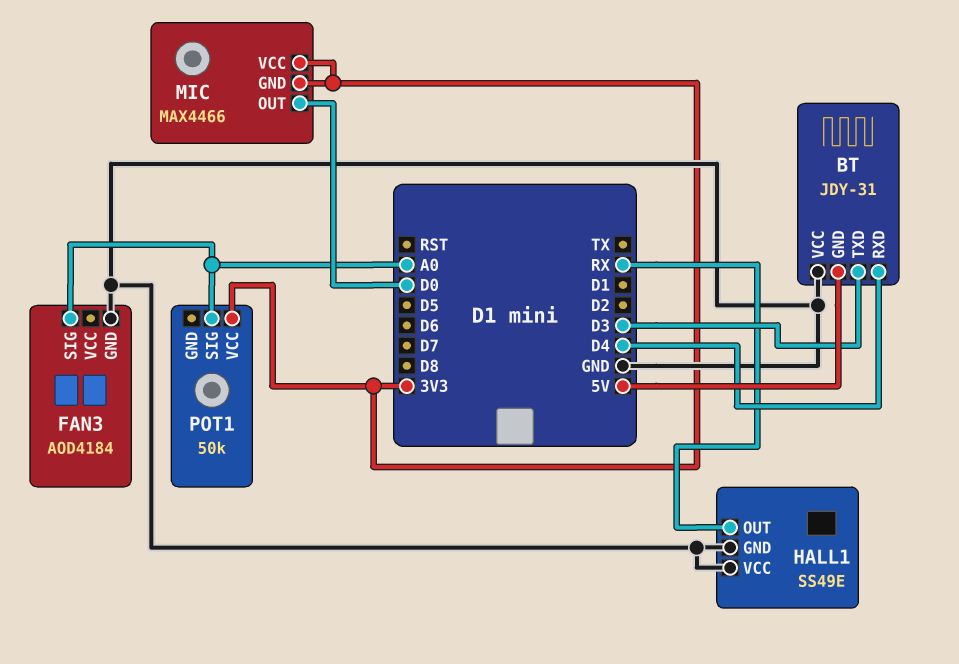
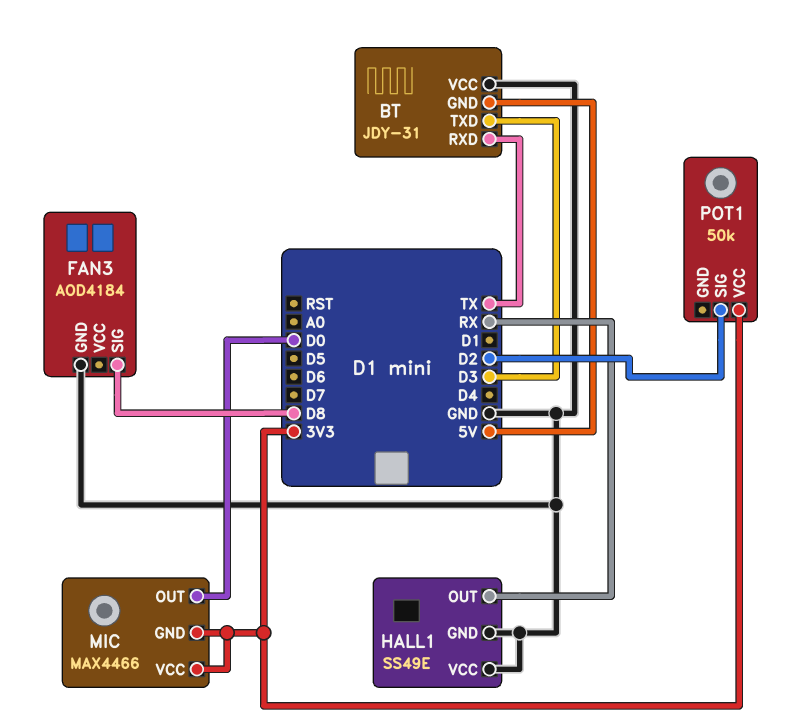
BT pin RXD: D4 -> TX
FAN3 pin SIG: A0 -> D8
POT1 pin SIG: A0 -> D2

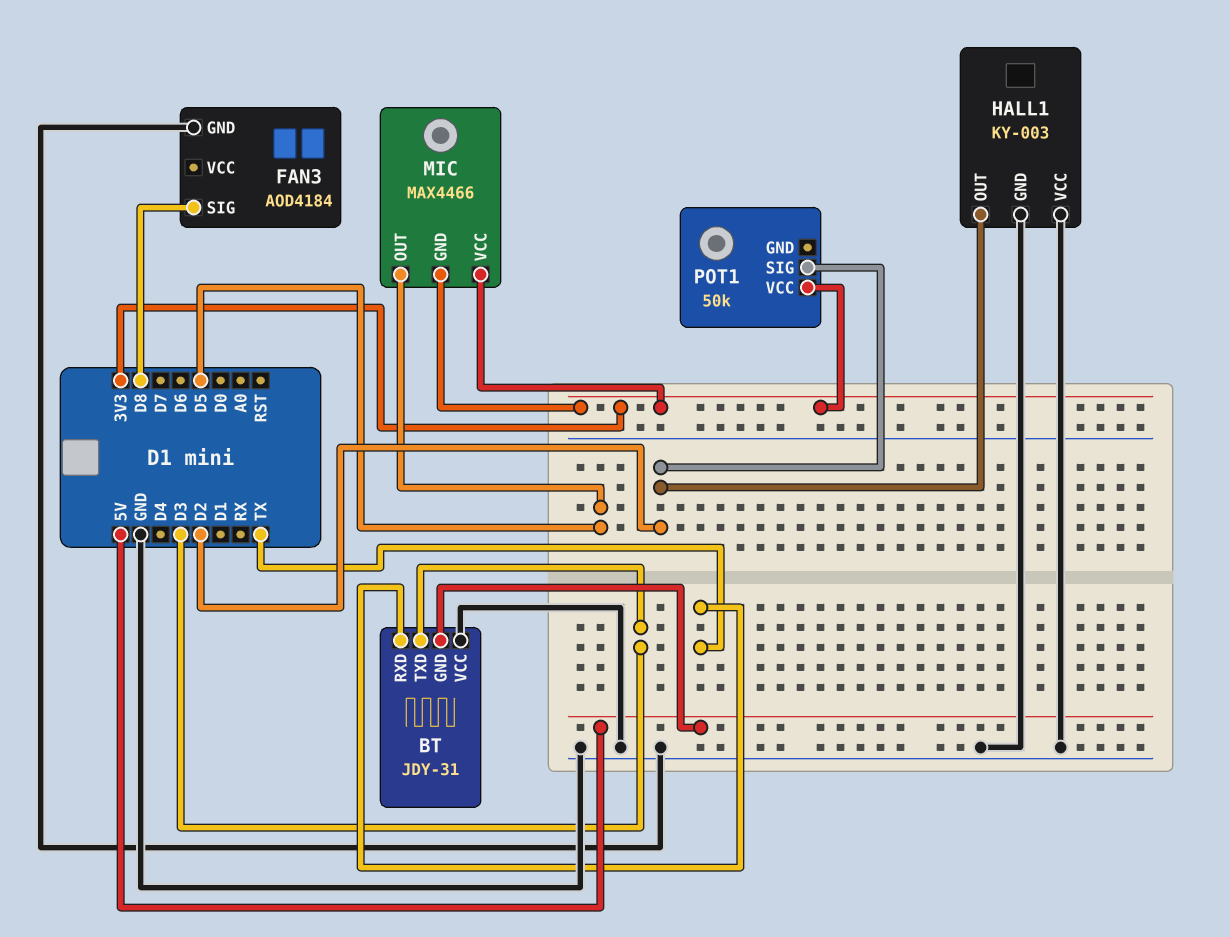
HALL1: SS49E -> KY-003
HALL1 pin OUT: RX -> D2
MIC pin OUT: D0 -> D5

